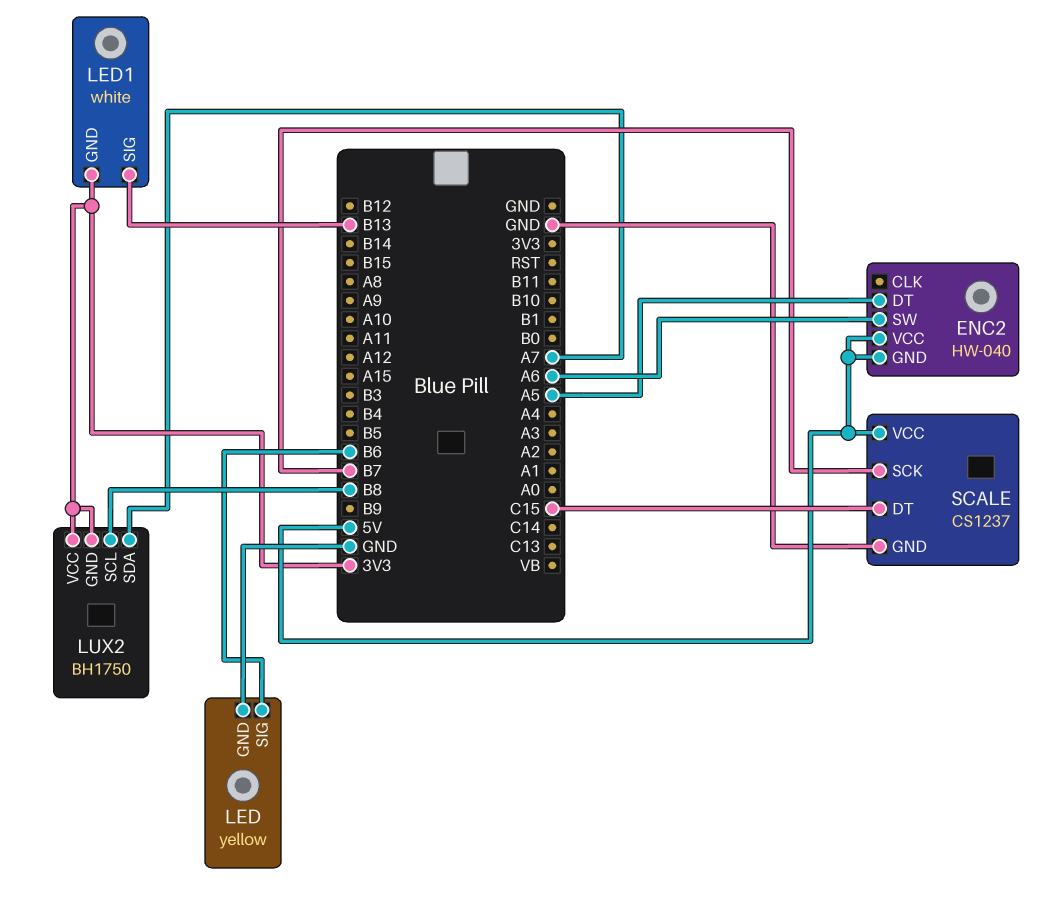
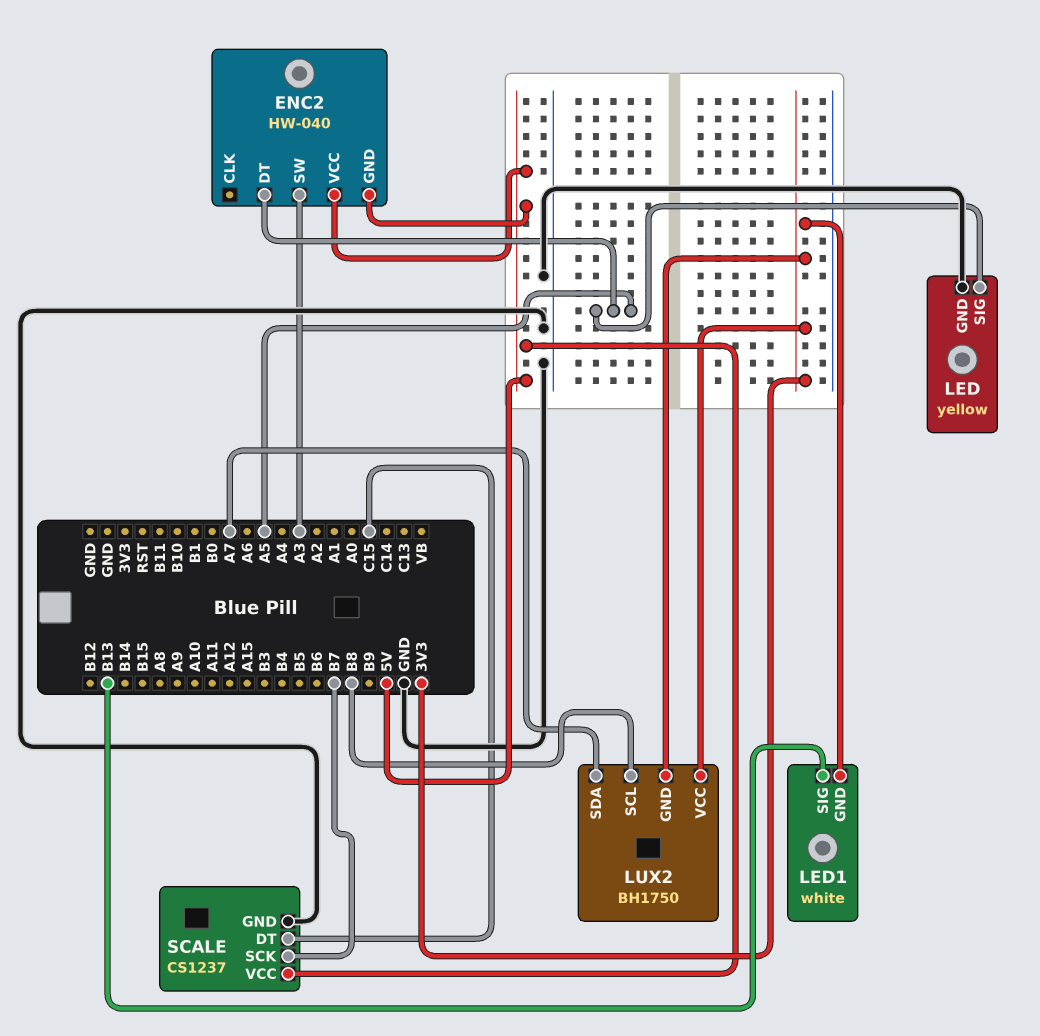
ENC2 pin SW: A6 -> A3
LED pin SIG: B6 -> A5

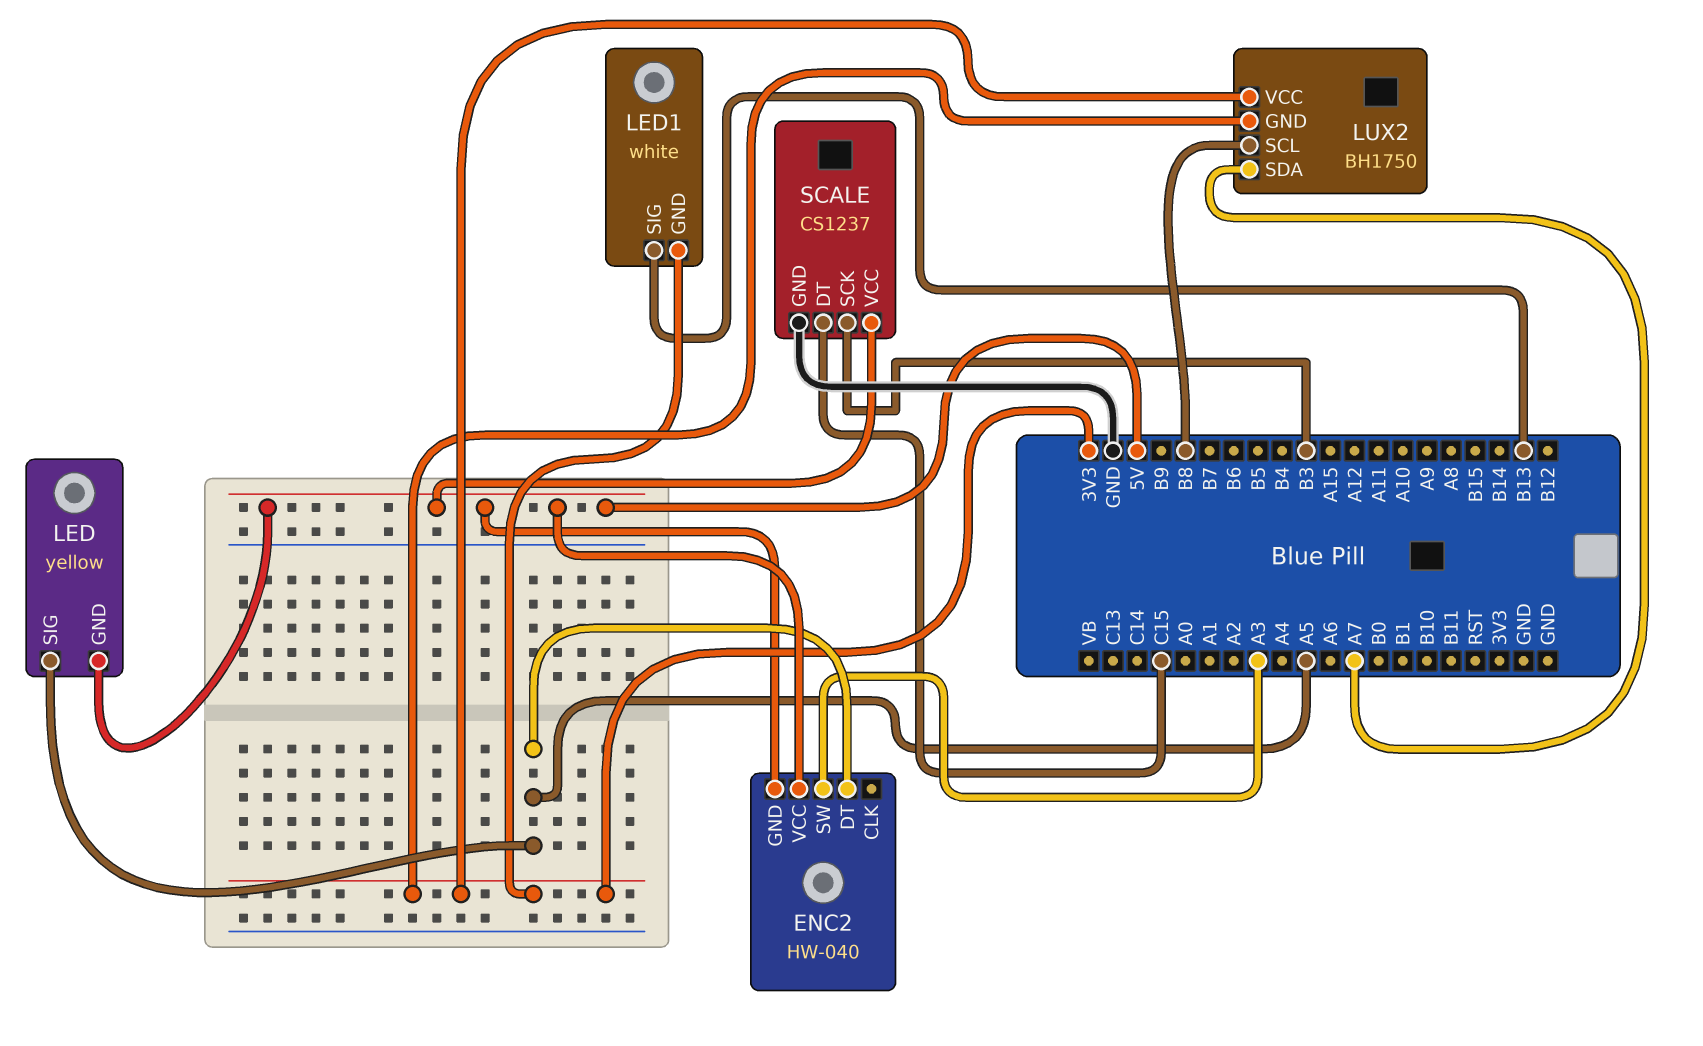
LED pin GND: GND -> 5V
SCALE pin SCK: B7 -> B3

